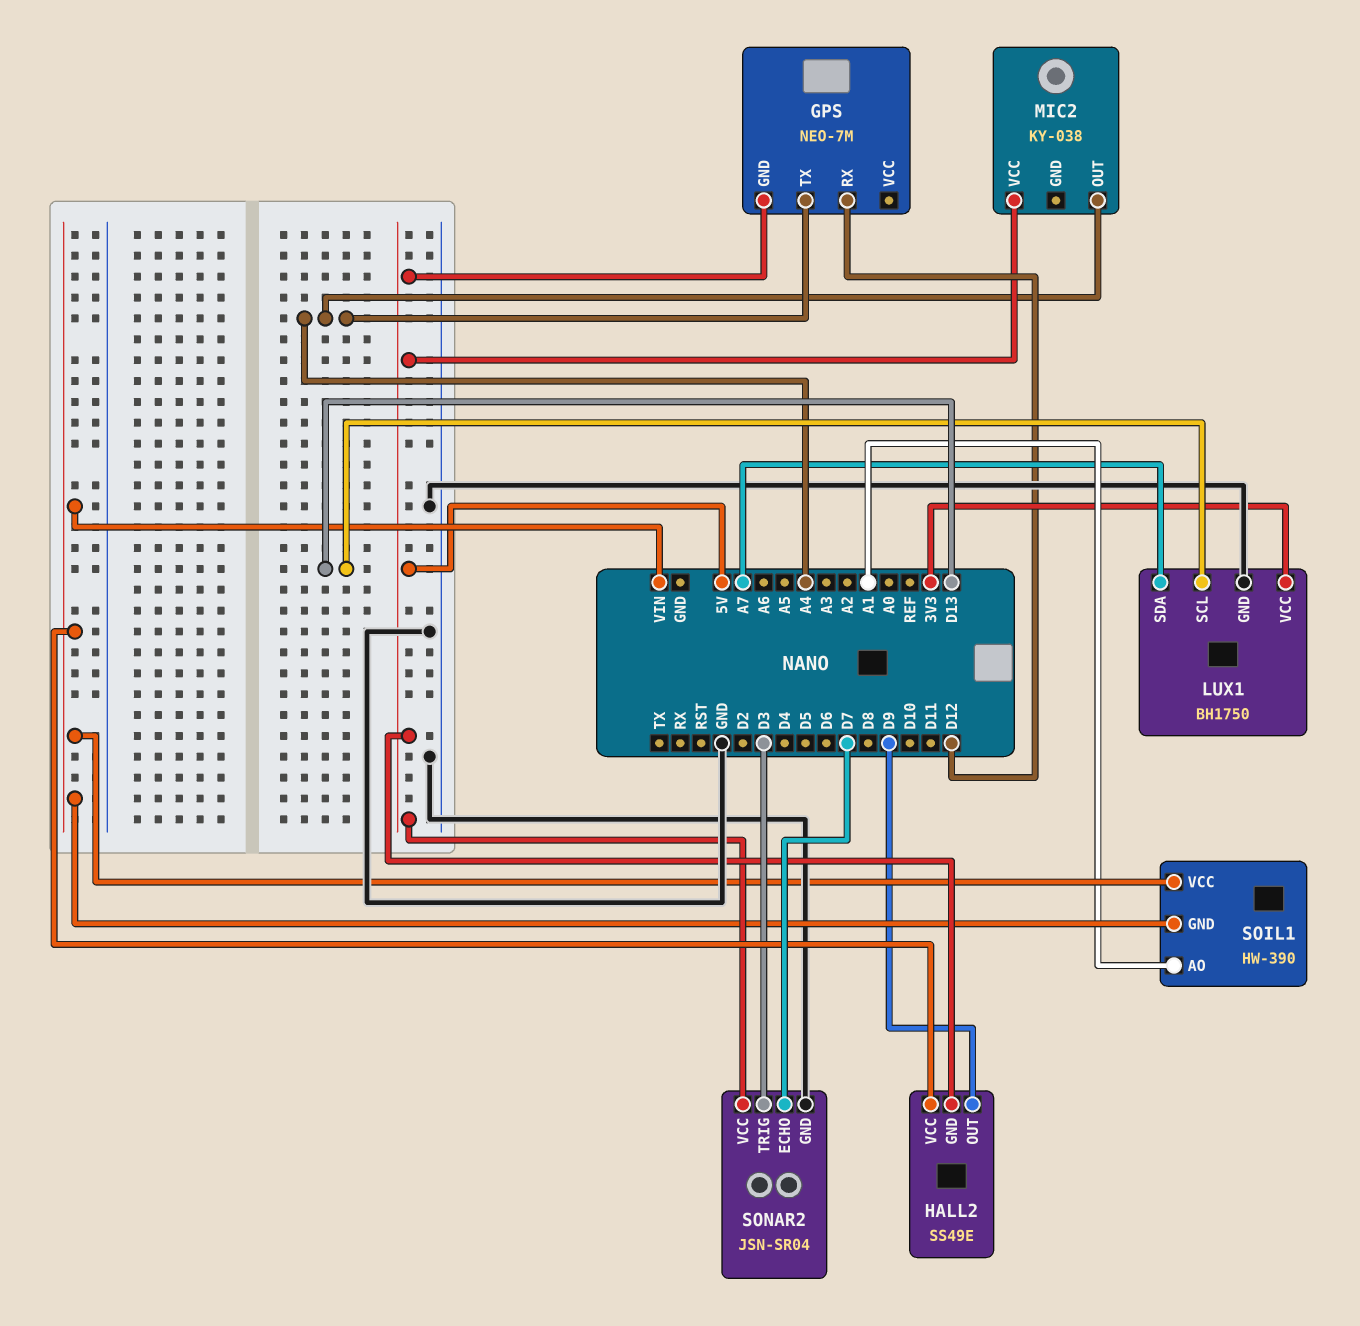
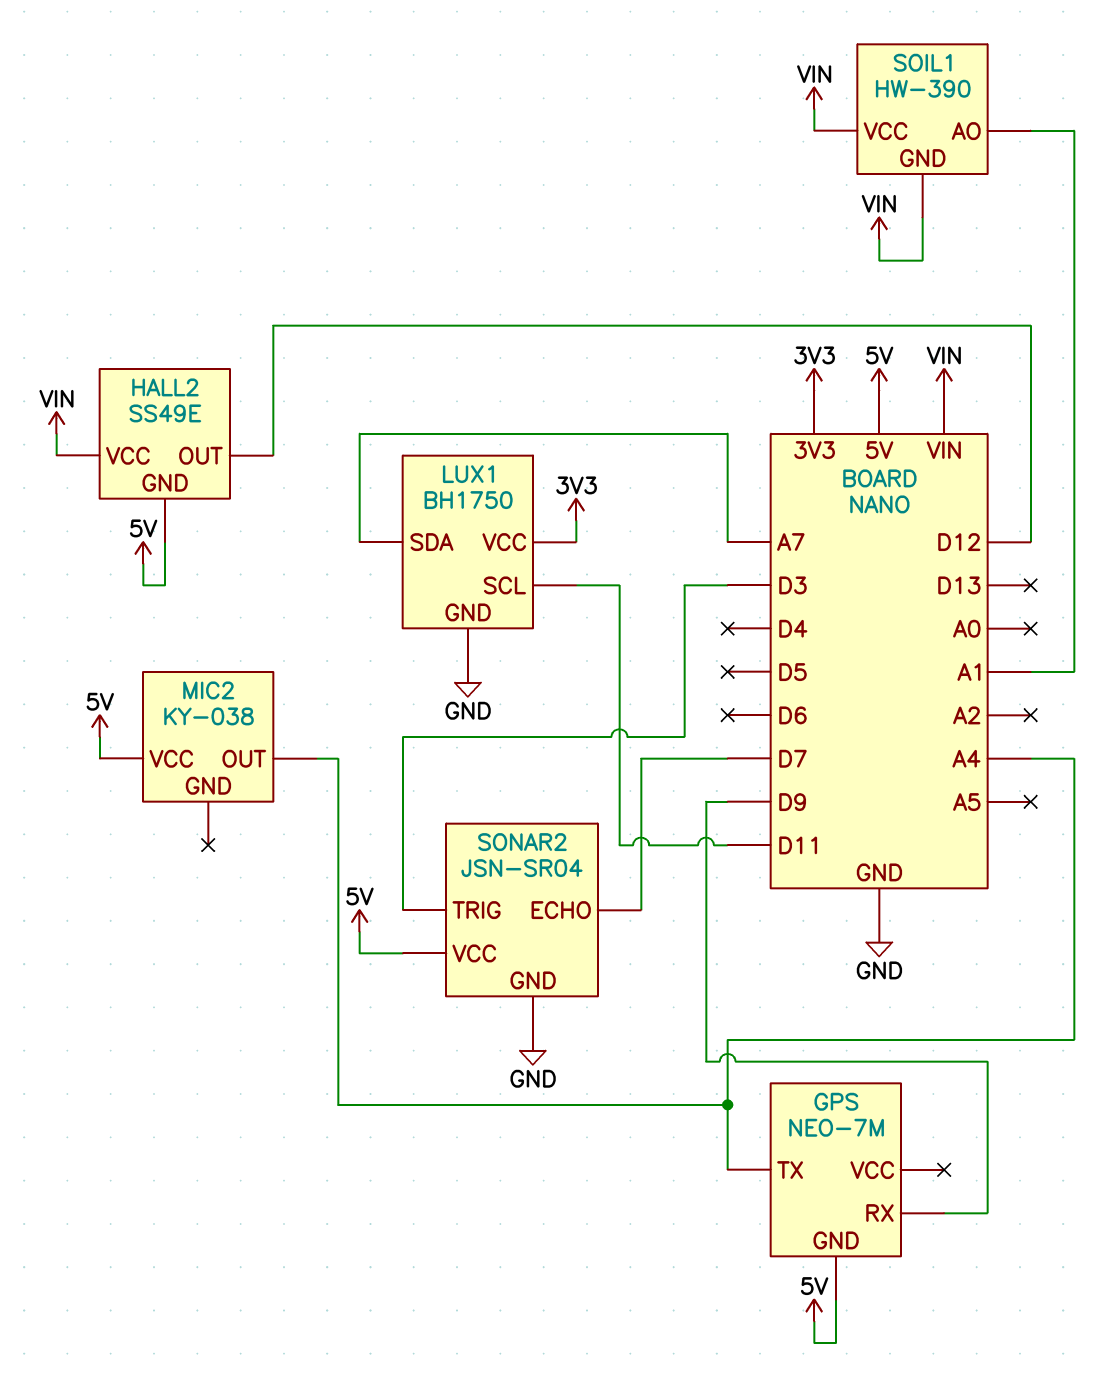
GPS pin RX: D12 -> D9
HALL2 pin OUT: D9 -> D12
LUX1 pin SCL: D13 -> D11

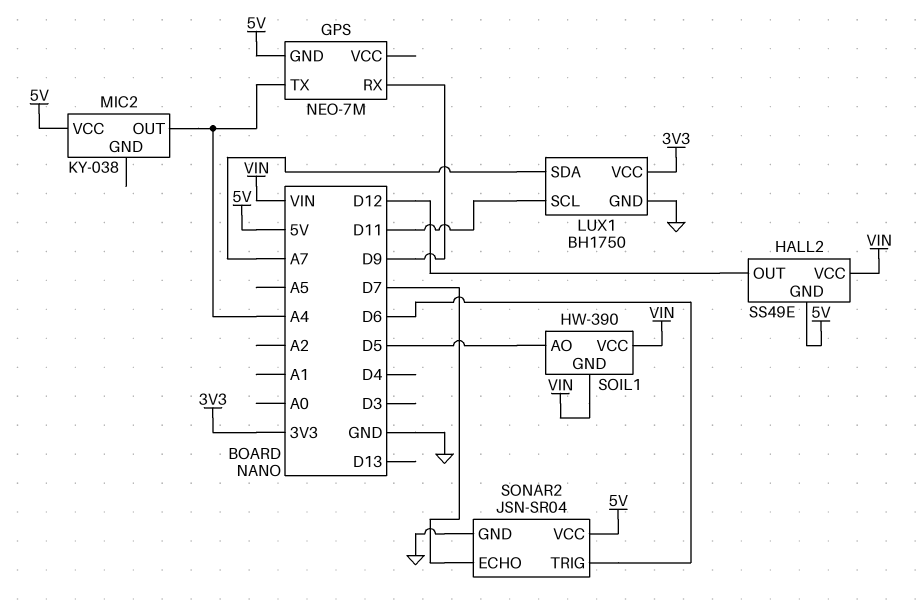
SOIL1 pin AO: A1 -> D5
SONAR2 pin TRIG: D3 -> D6

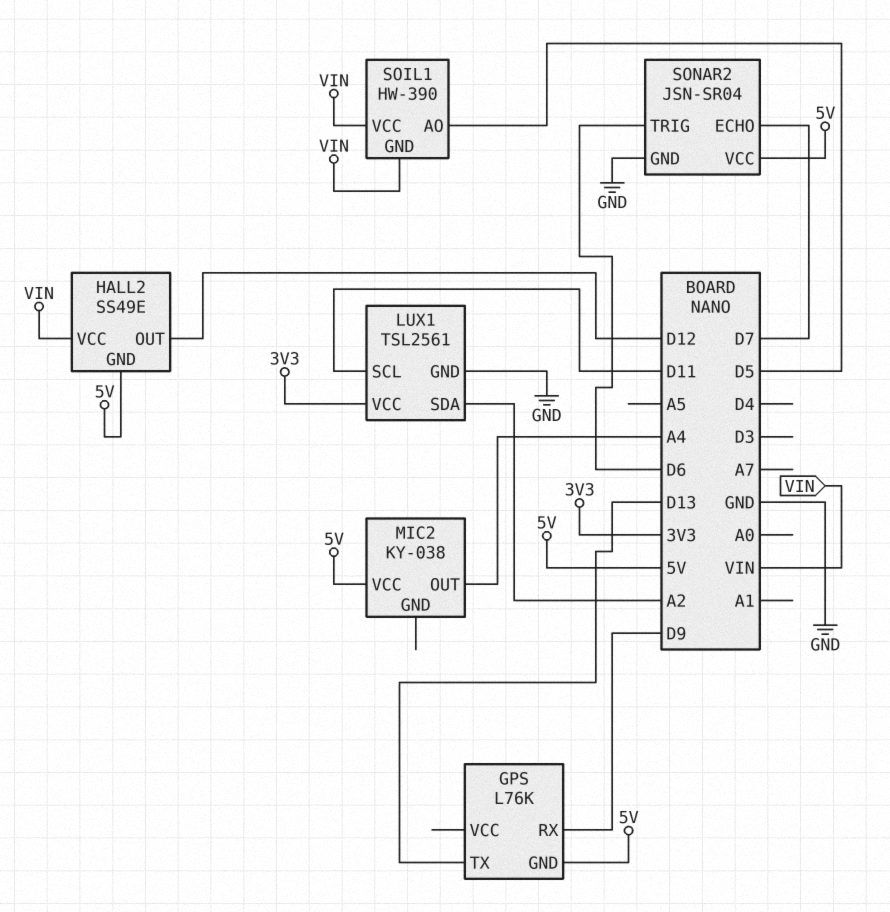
GPS: NEO-7M -> L76K
GPS pin TX: A4 -> D13
LUX1: BH1750 -> TSL2561
LUX1 pin SDA: A7 -> A2

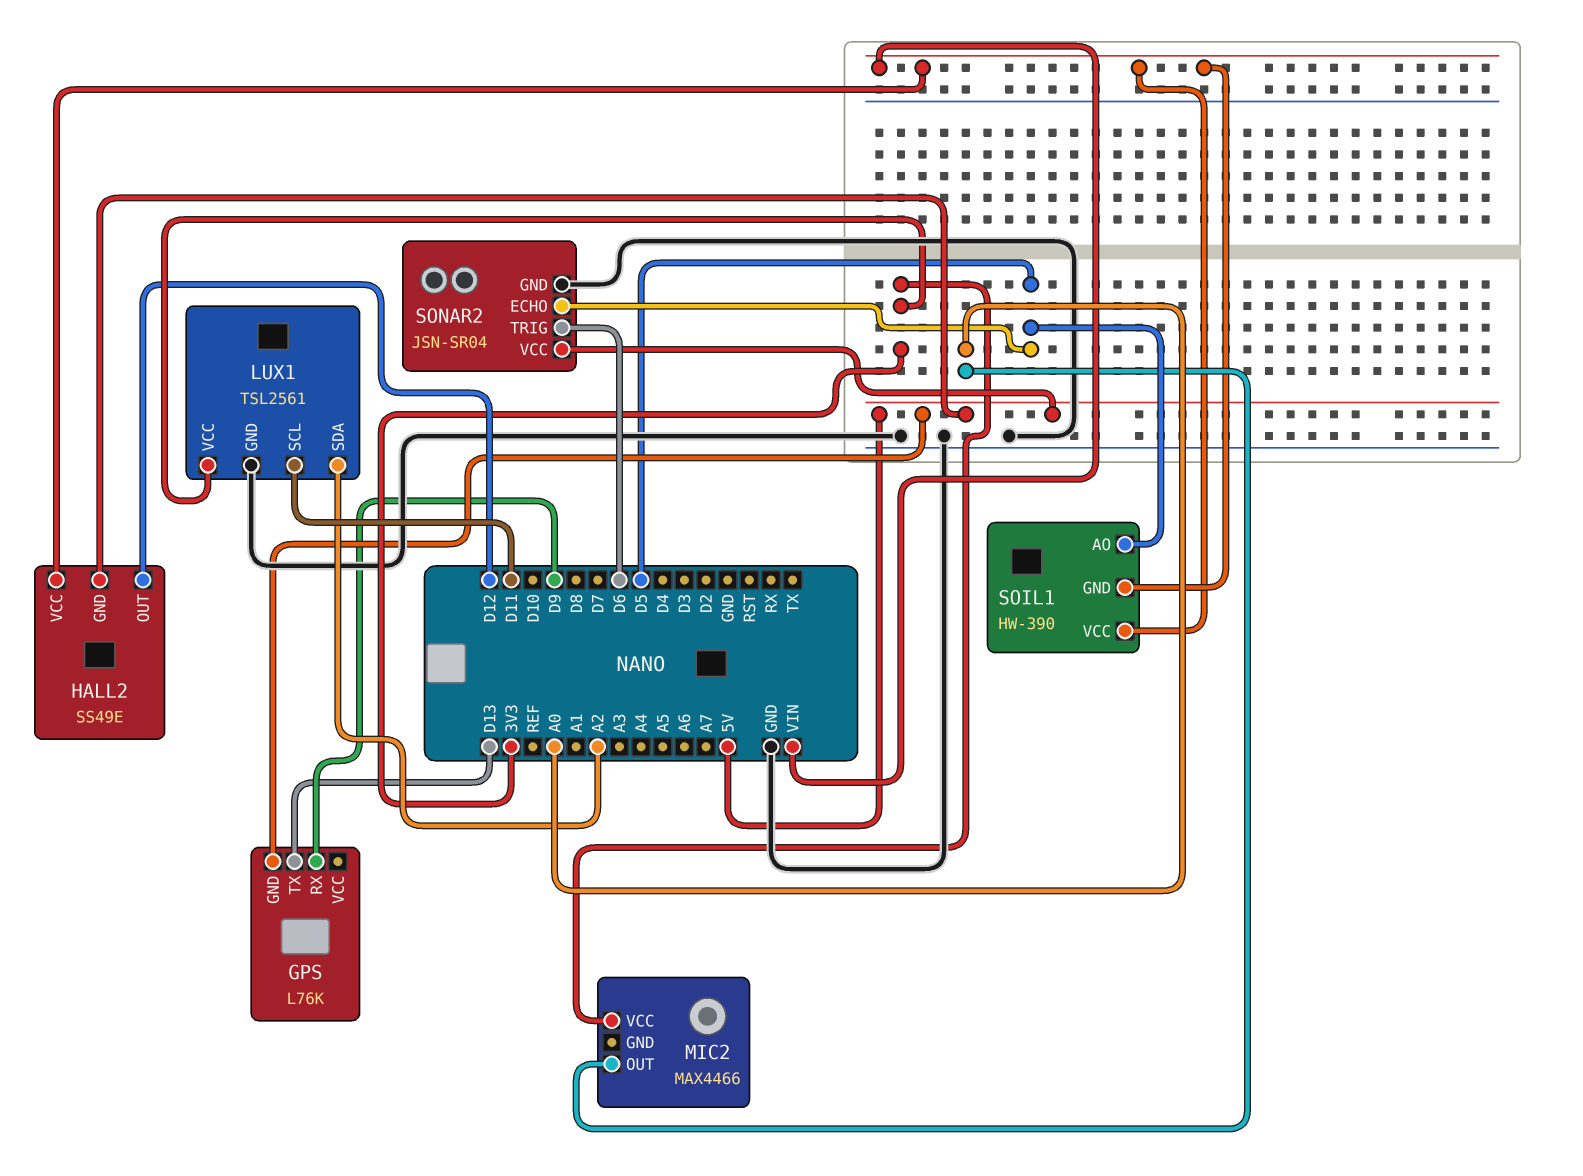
MIC2: KY-038 -> MAX4466
MIC2 pin OUT: A4 -> A0
MIC2 pin VCC: 5V -> 3V3
SONAR2 pin ECHO: D7 -> D5

